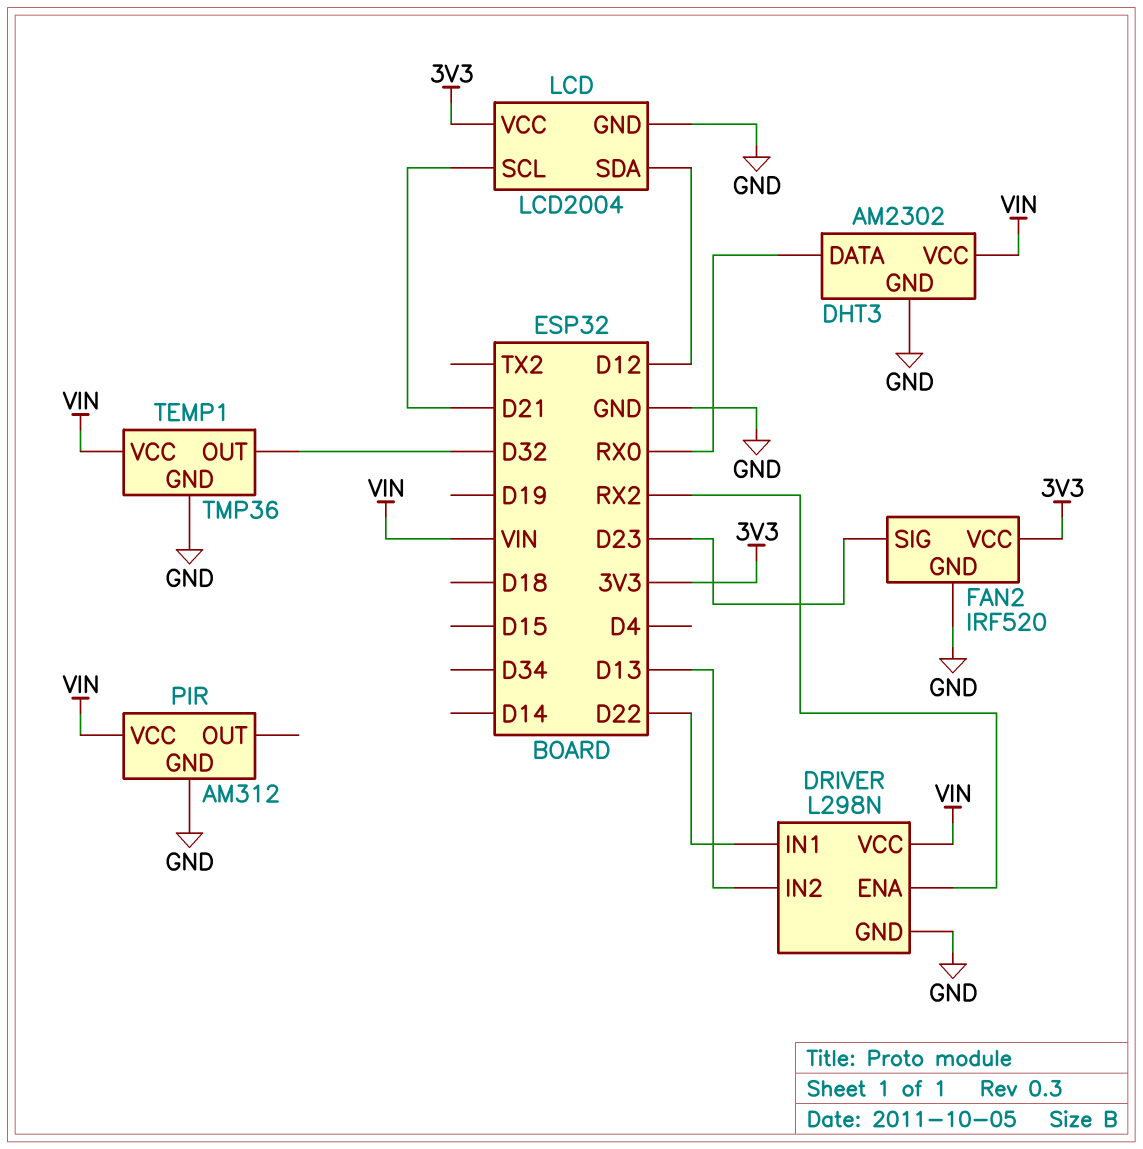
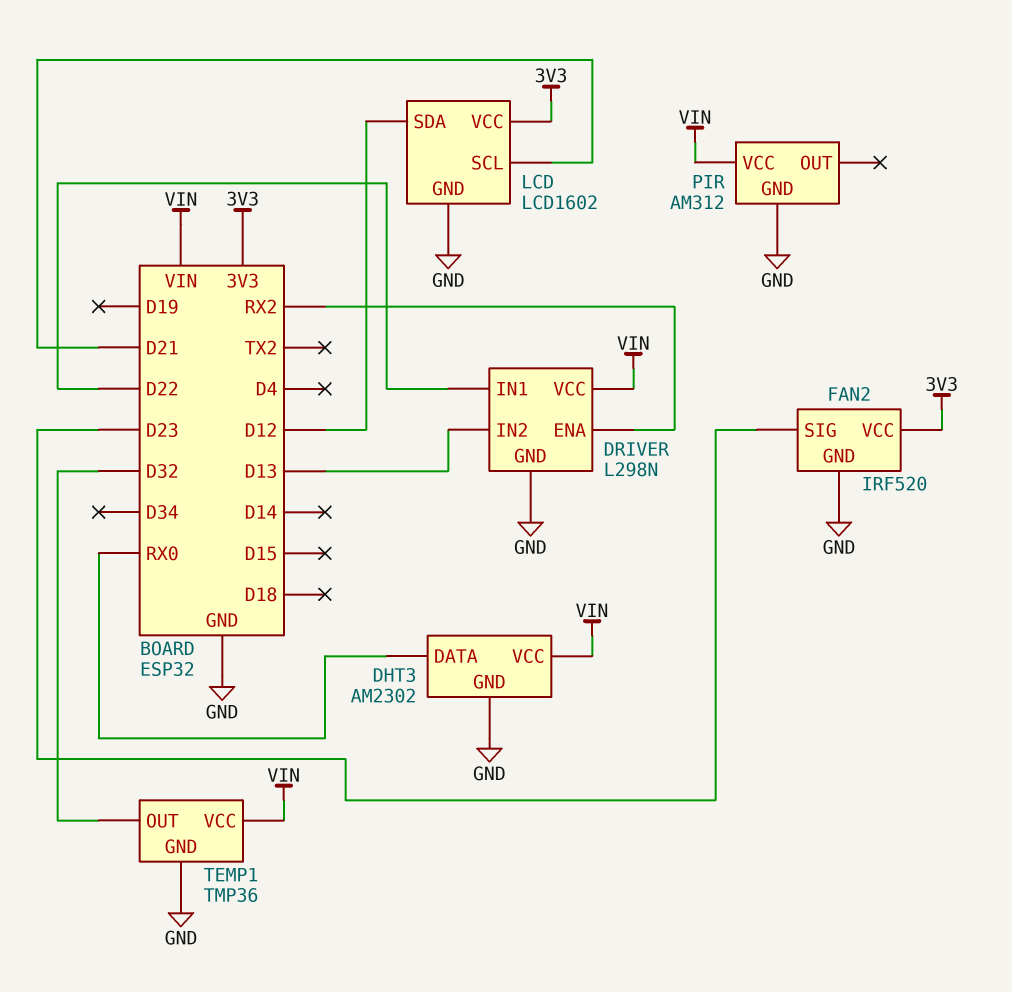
LCD: LCD2004 -> LCD1602

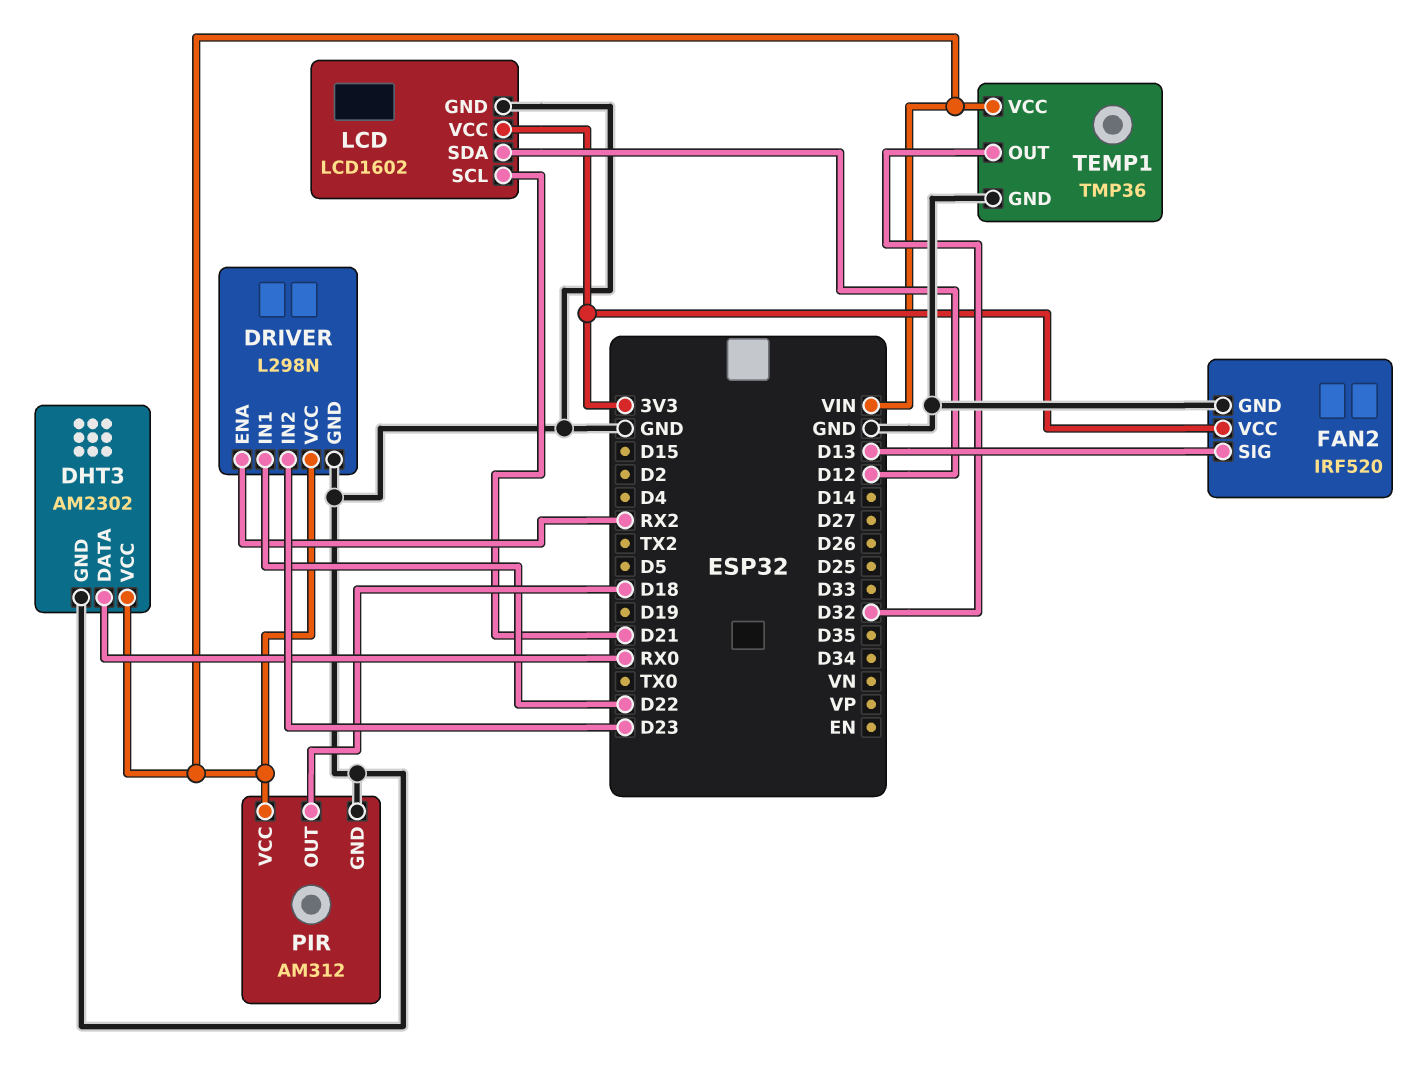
DRIVER pin IN2: D13 -> D23
FAN2 pin SIG: D23 -> D13
PIR pin OUT: none -> D18

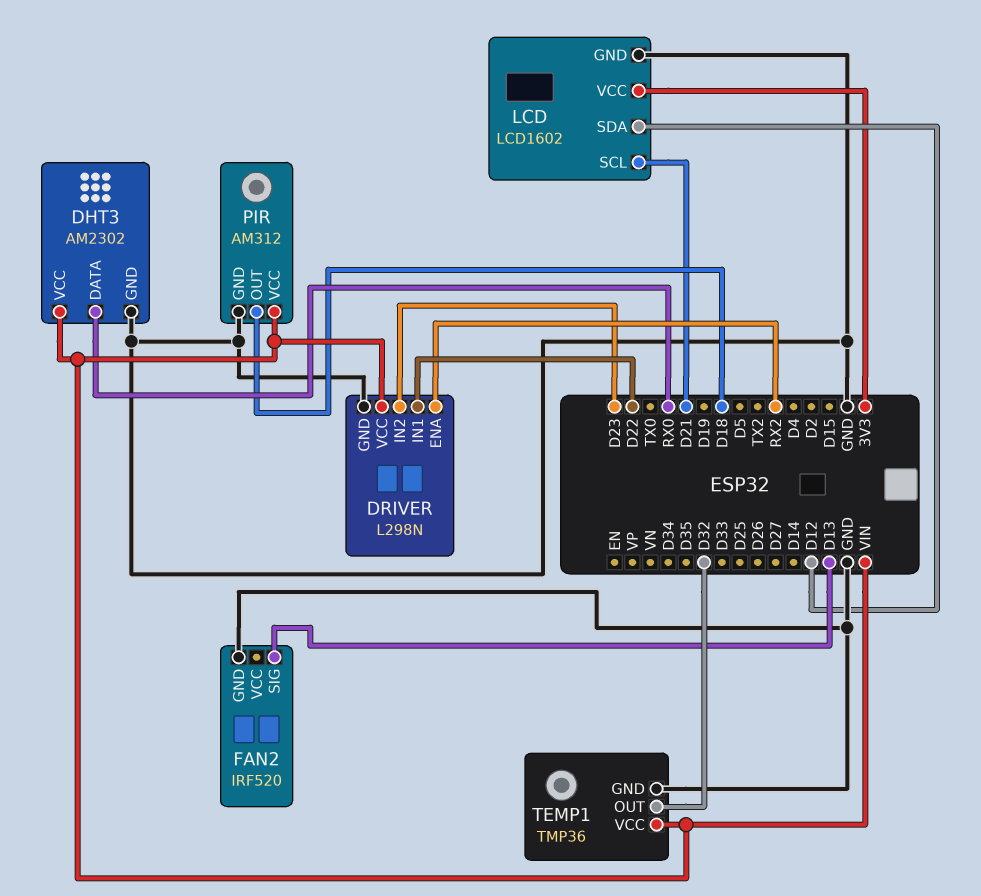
FAN2 pin VCC: 3V3 -> none

